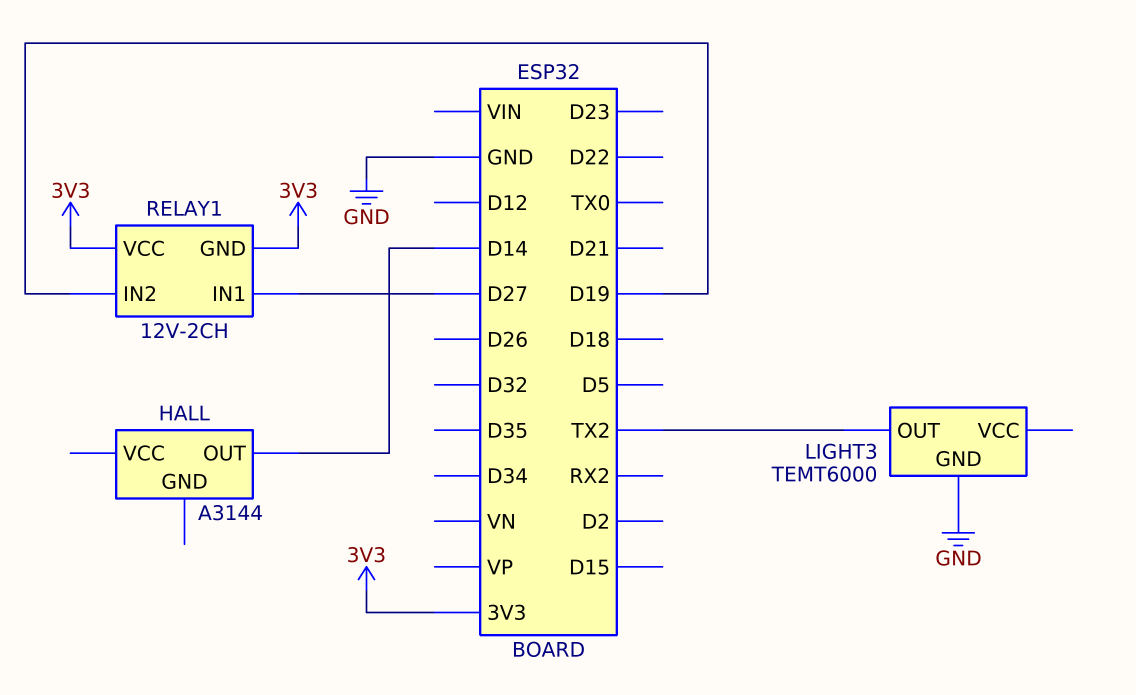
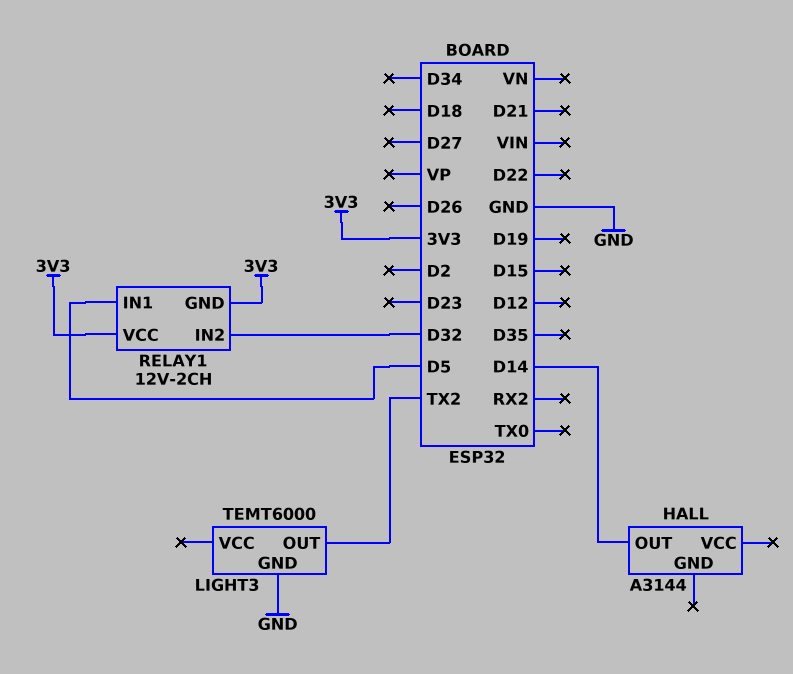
RELAY1 pin IN1: D27 -> D5
RELAY1 pin IN2: D19 -> D32

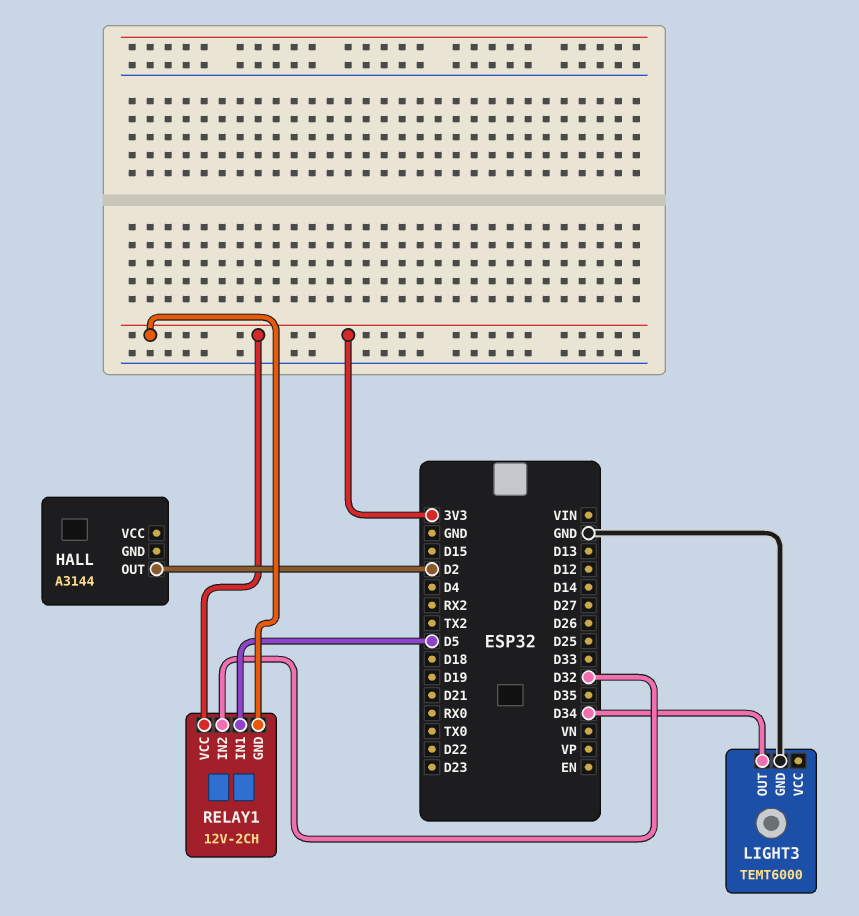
HALL pin OUT: D14 -> D2
LIGHT3 pin OUT: TX2 -> D34

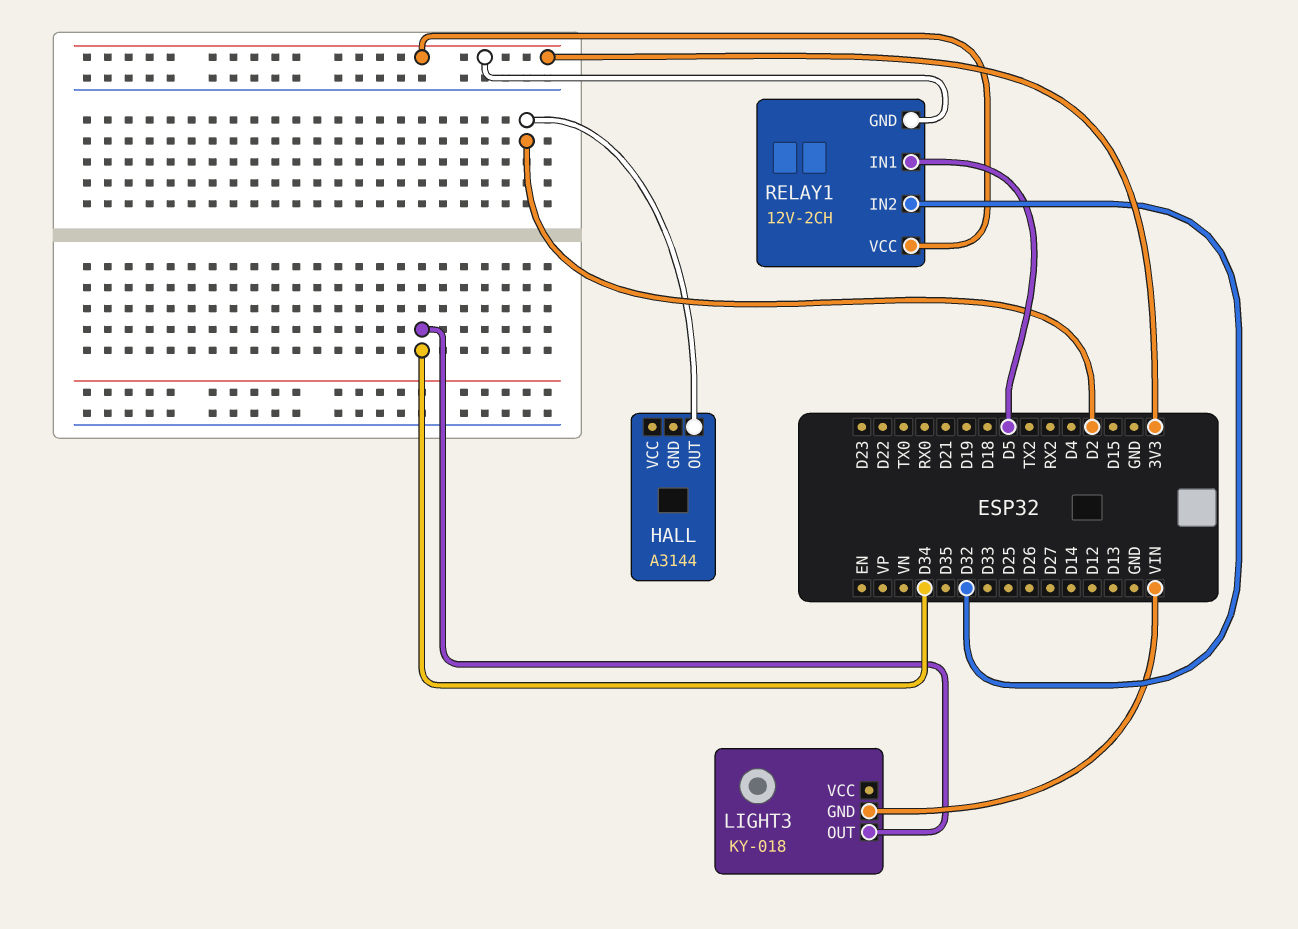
LIGHT3: TEMT6000 -> KY-018
LIGHT3 pin GND: GND -> VIN

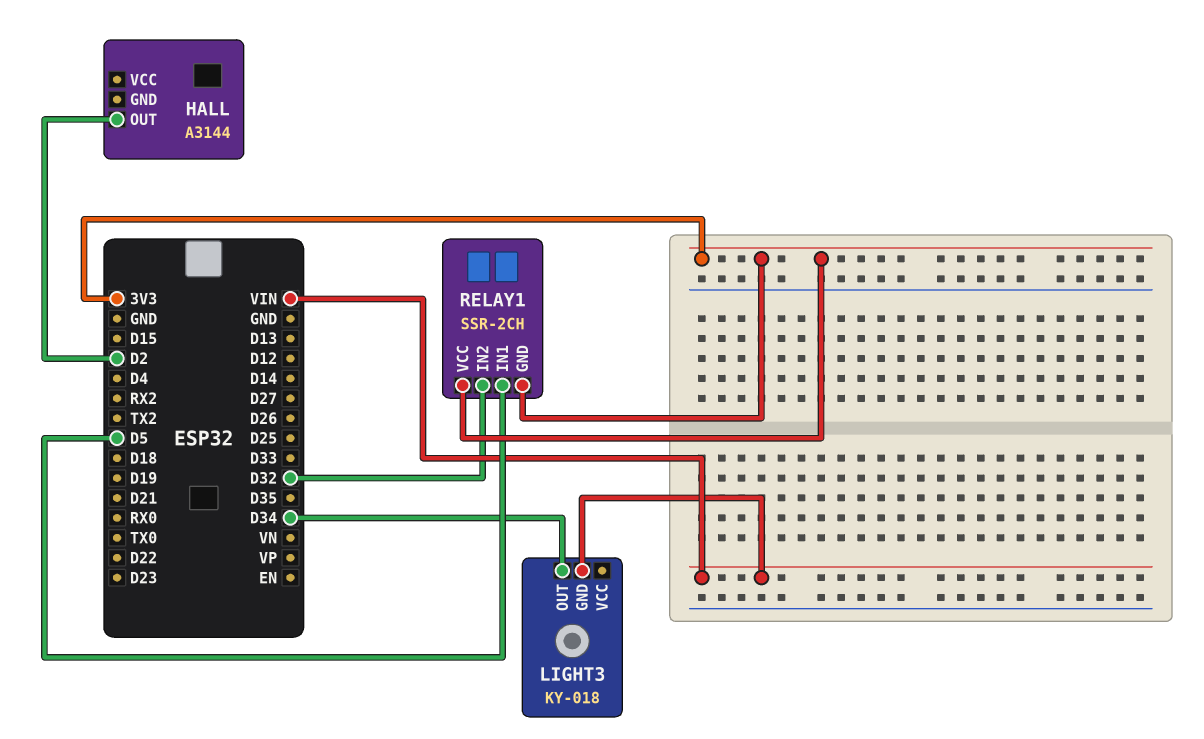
RELAY1: 12V-2CH -> SSR-2CH

